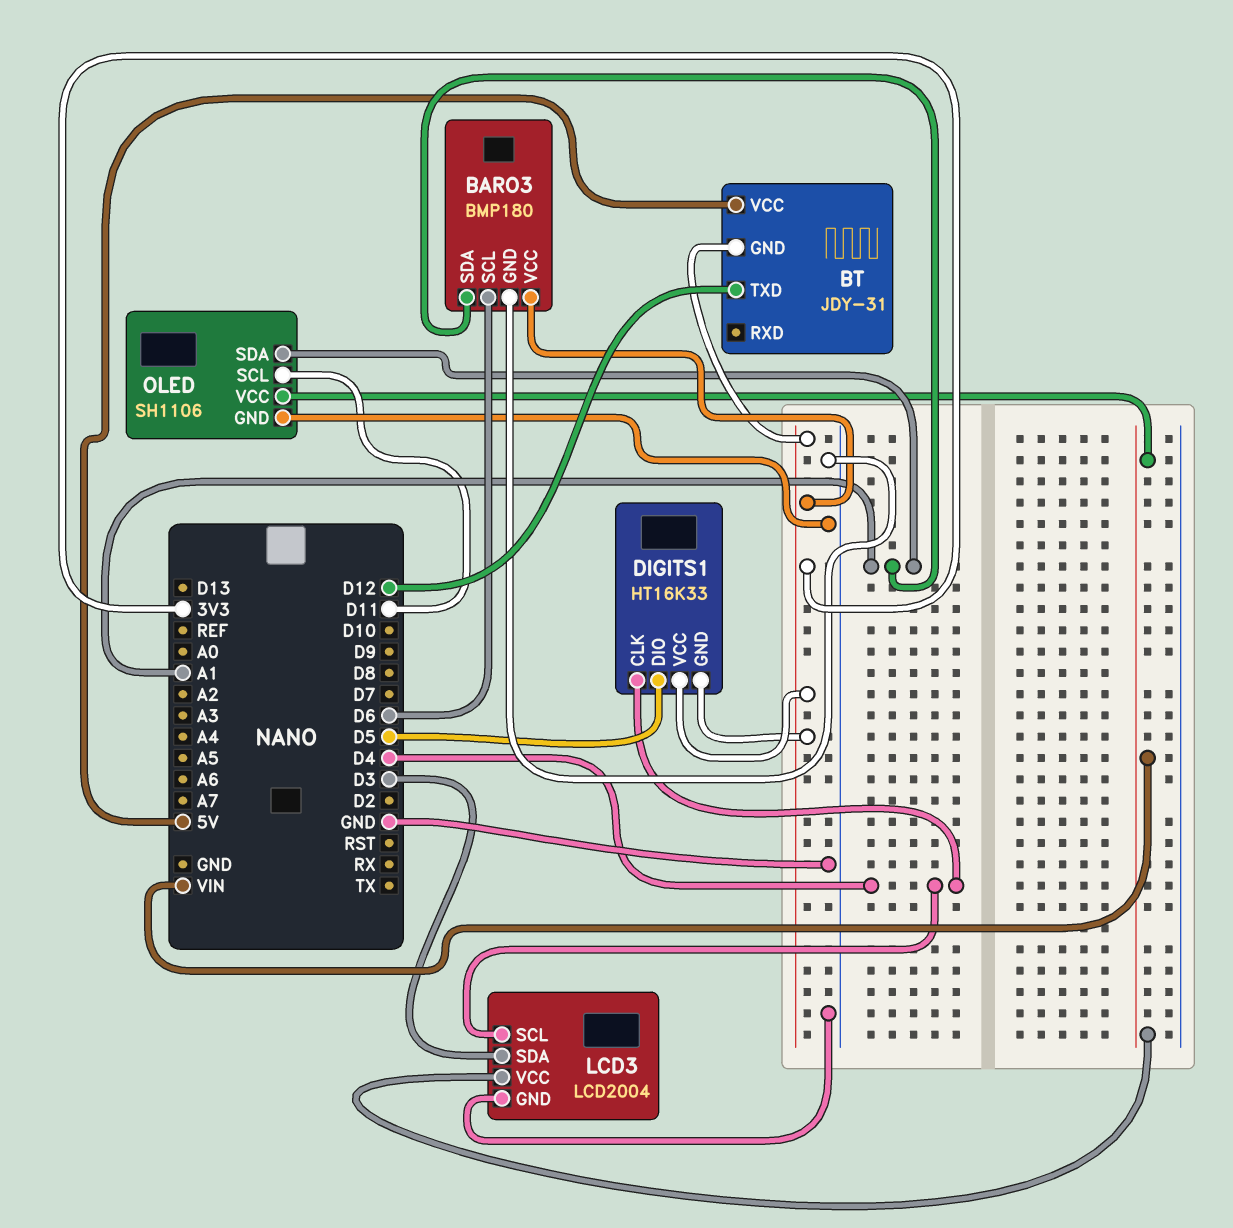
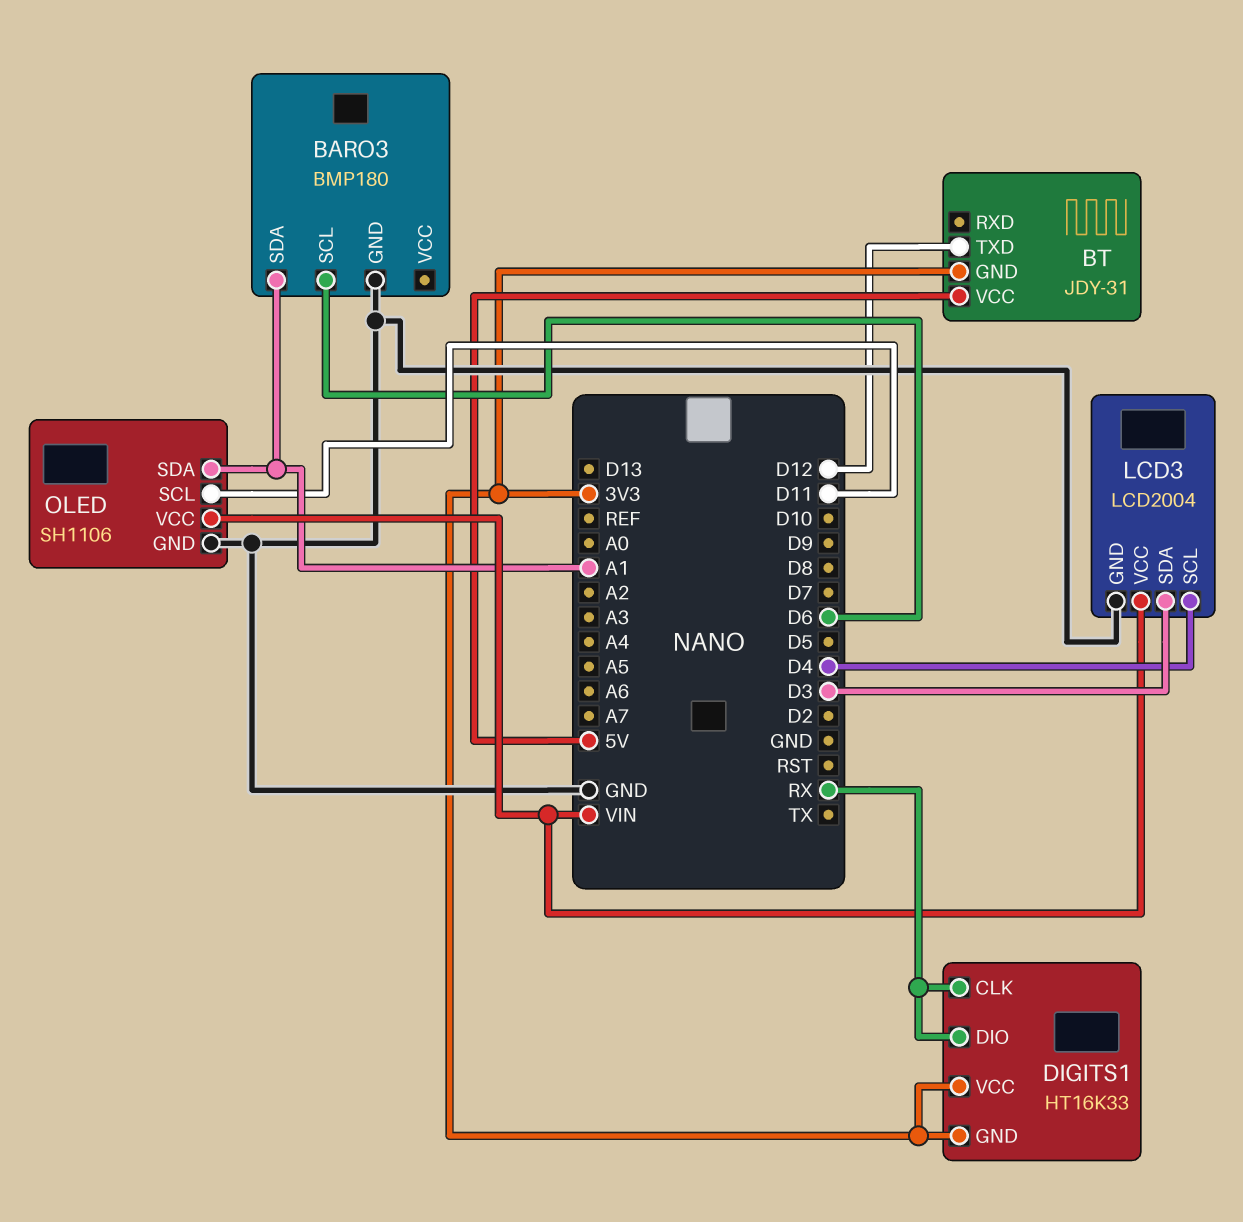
BARO3 pin VCC: 3V3 -> none
DIGITS1 pin CLK: D4 -> RX
DIGITS1 pin DIO: D5 -> RX

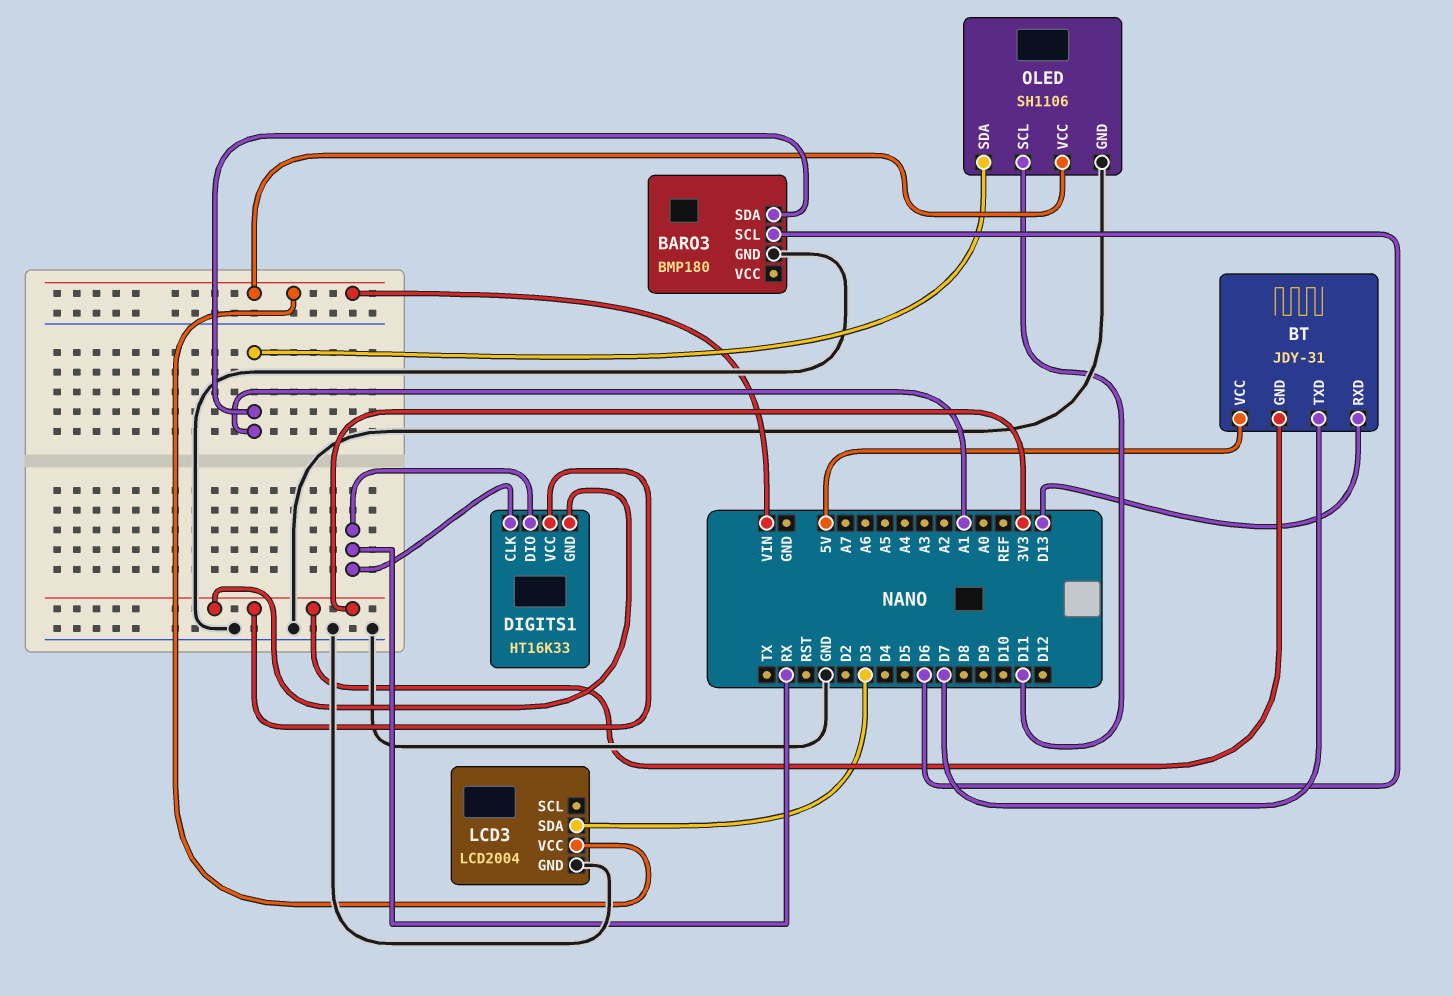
BT pin RXD: none -> D13
BT pin TXD: D12 -> D7
LCD3 pin SCL: D4 -> none

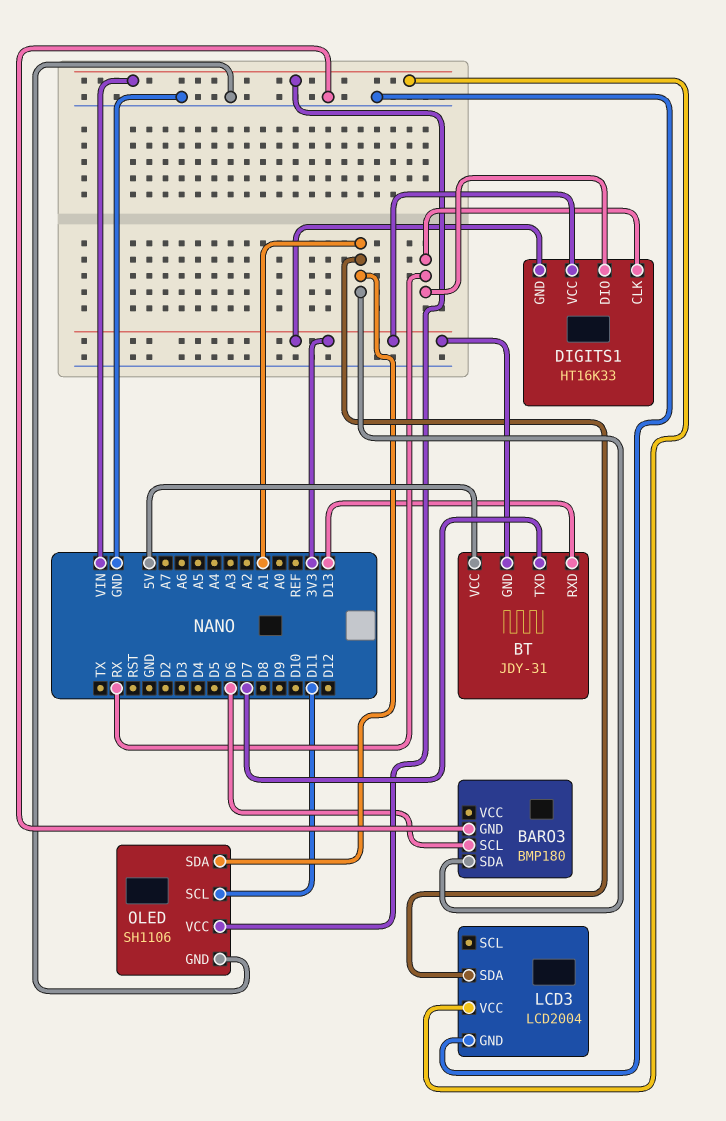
LCD3 pin SDA: D3 -> A1

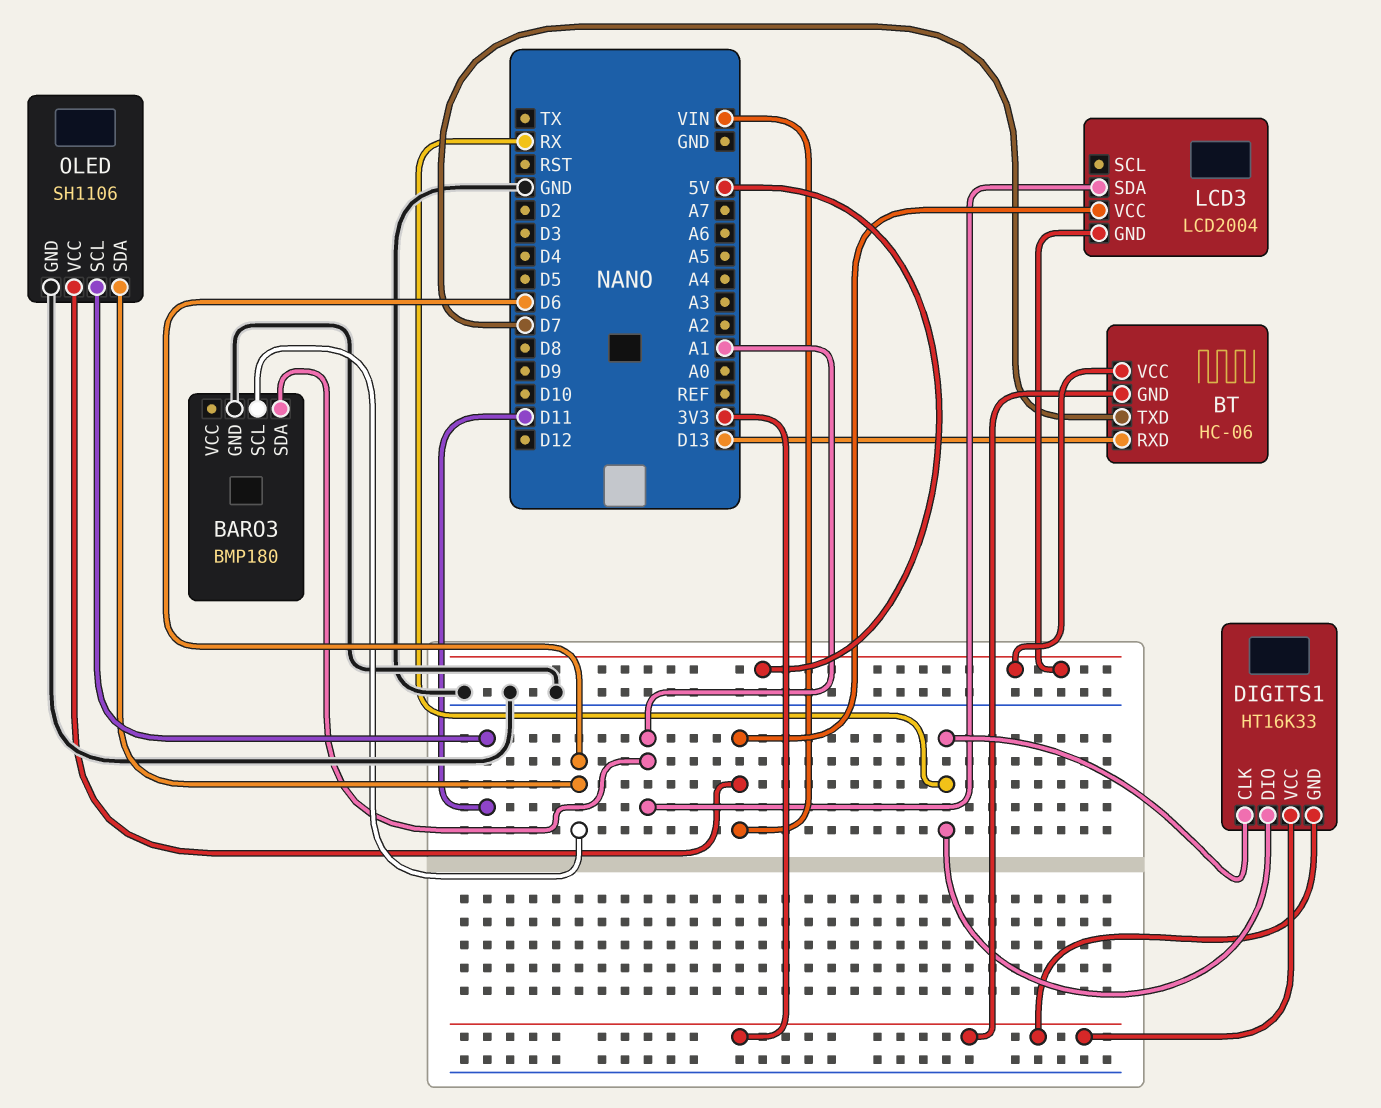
BT: JDY-31 -> HC-06
LCD3 pin GND: GND -> 5V
OLED pin SDA: A1 -> D6

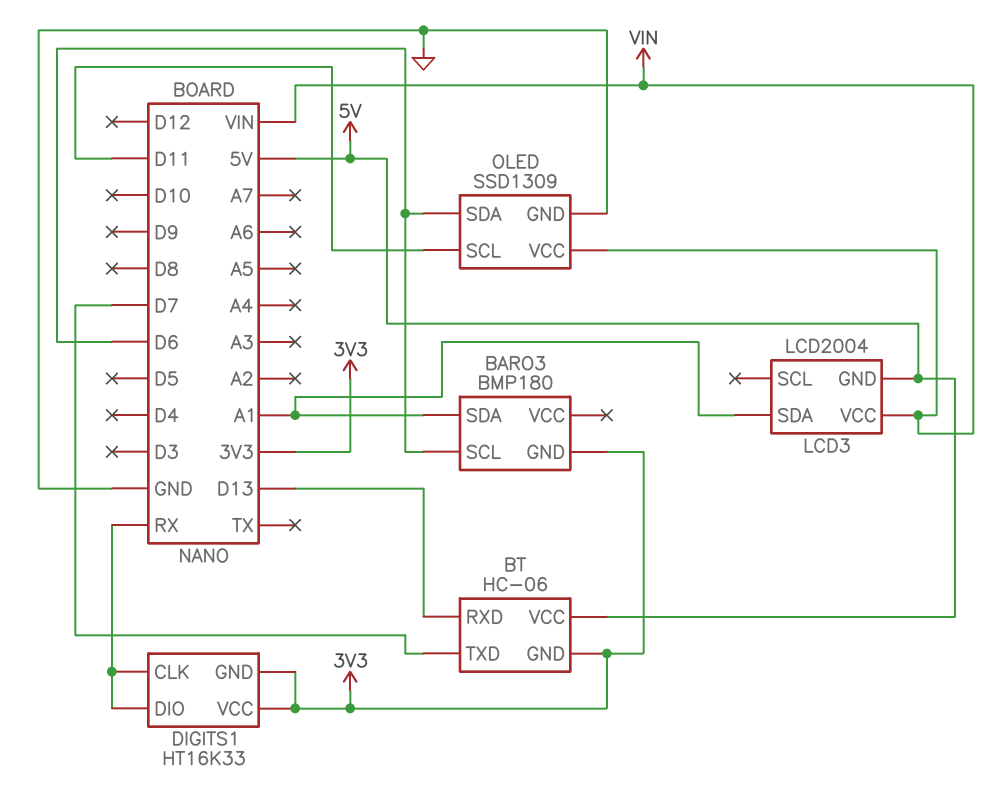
BARO3 pin GND: GND -> 3V3
OLED: SH1106 -> SSD1309

